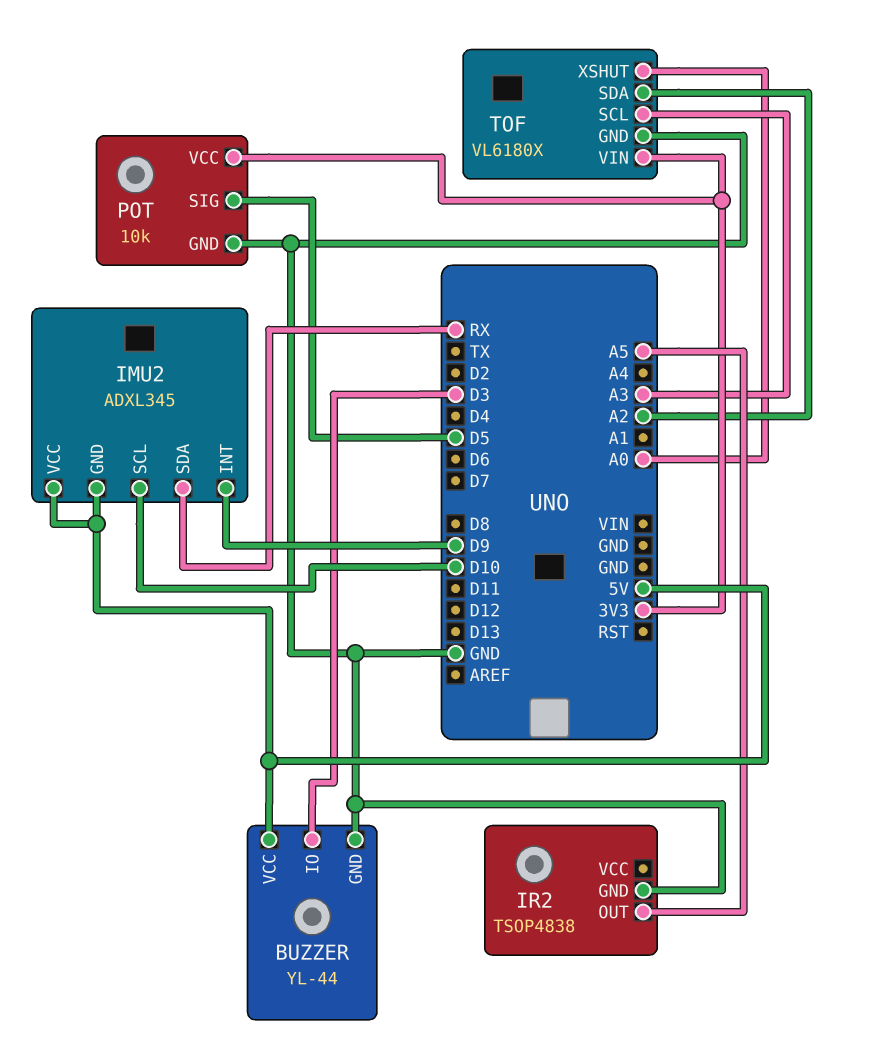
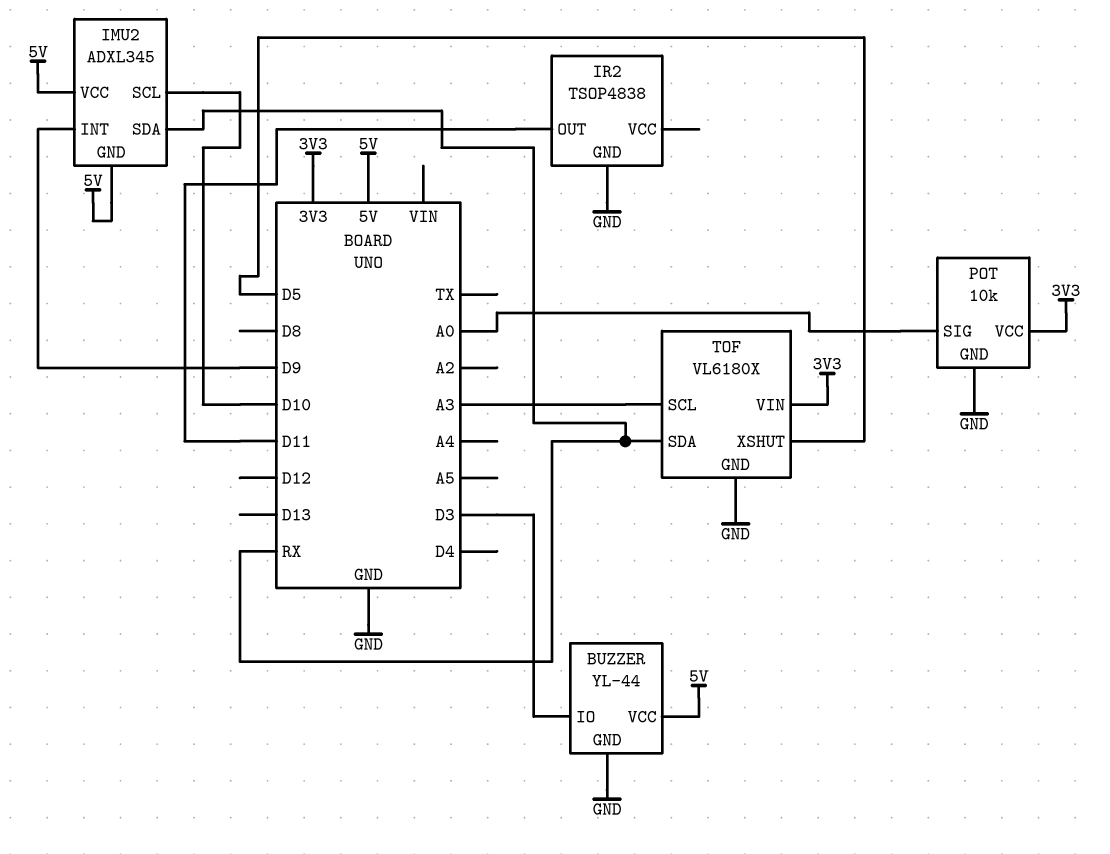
IR2 pin OUT: A5 -> D11
POT pin SIG: D5 -> A0
TOF pin SDA: A2 -> RX
TOF pin XSHUT: A0 -> D5

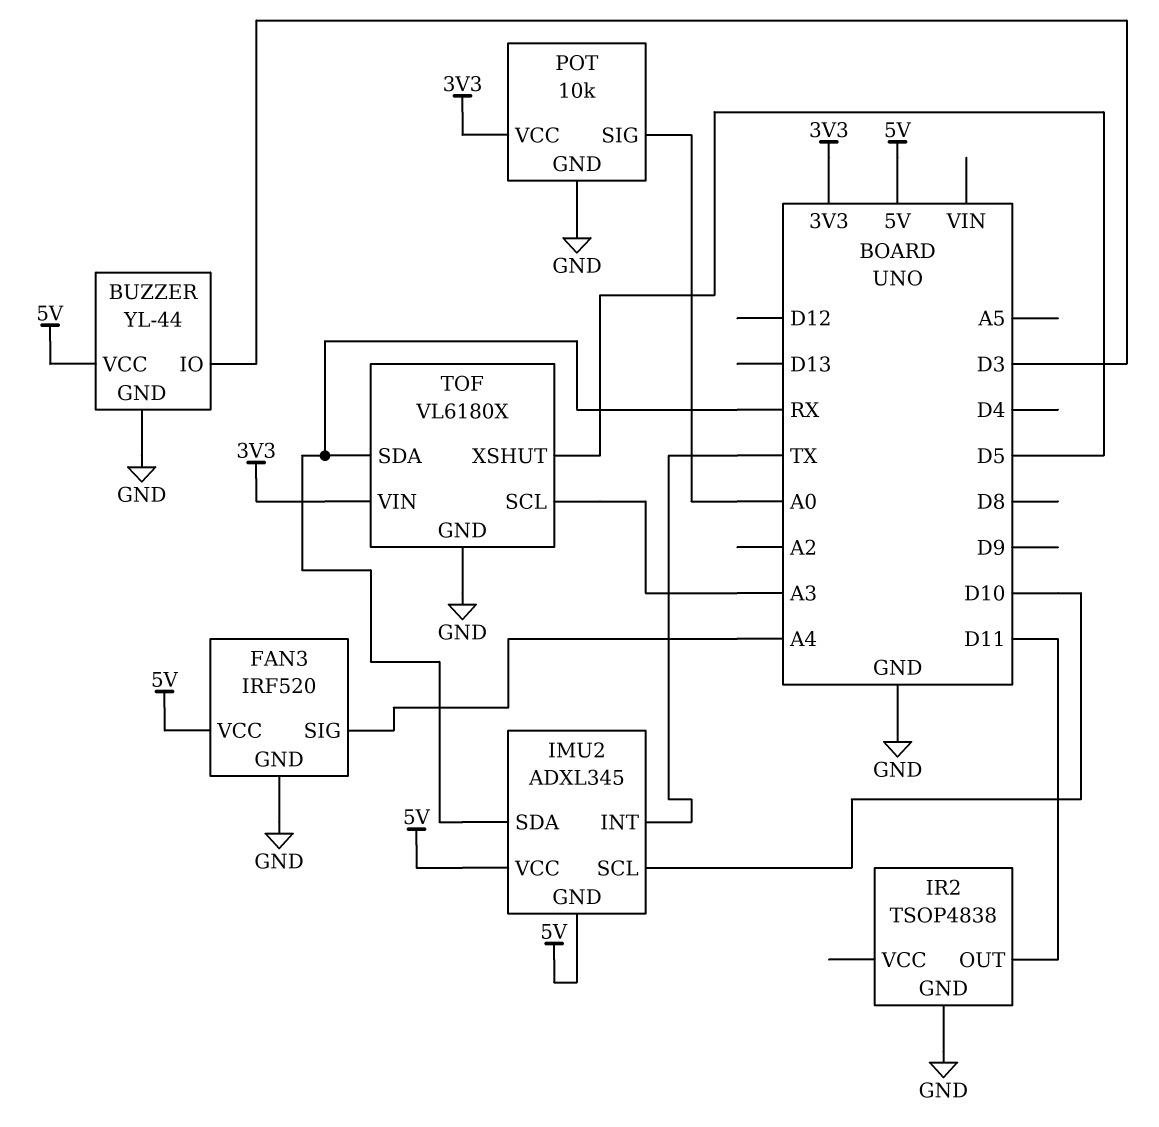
FAN3: none -> IRF520
FAN3 pin GND: none -> GND
FAN3 pin SIG: none -> A4
FAN3 pin VCC: none -> 5V
IMU2 pin INT: D9 -> TX

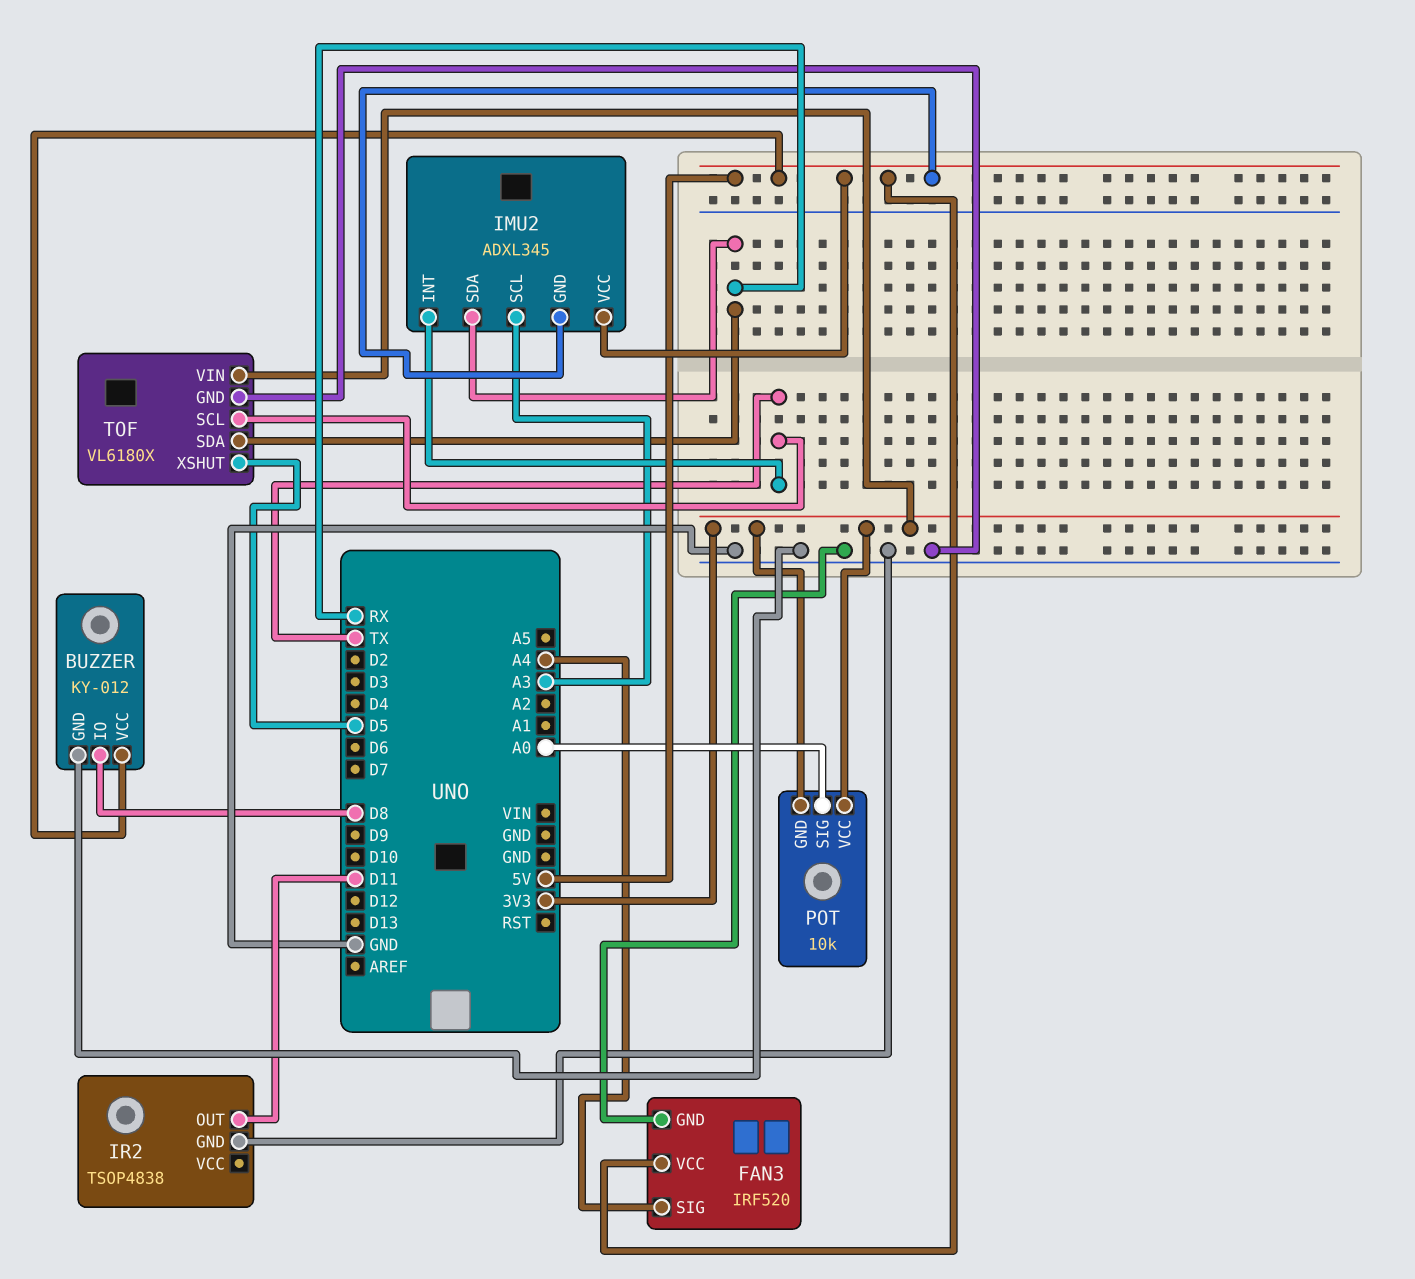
BUZZER: YL-44 -> KY-012
BUZZER pin IO: D3 -> D8
IMU2 pin SCL: D10 -> A3
POT pin GND: GND -> 3V3
TOF pin SCL: A3 -> TX

